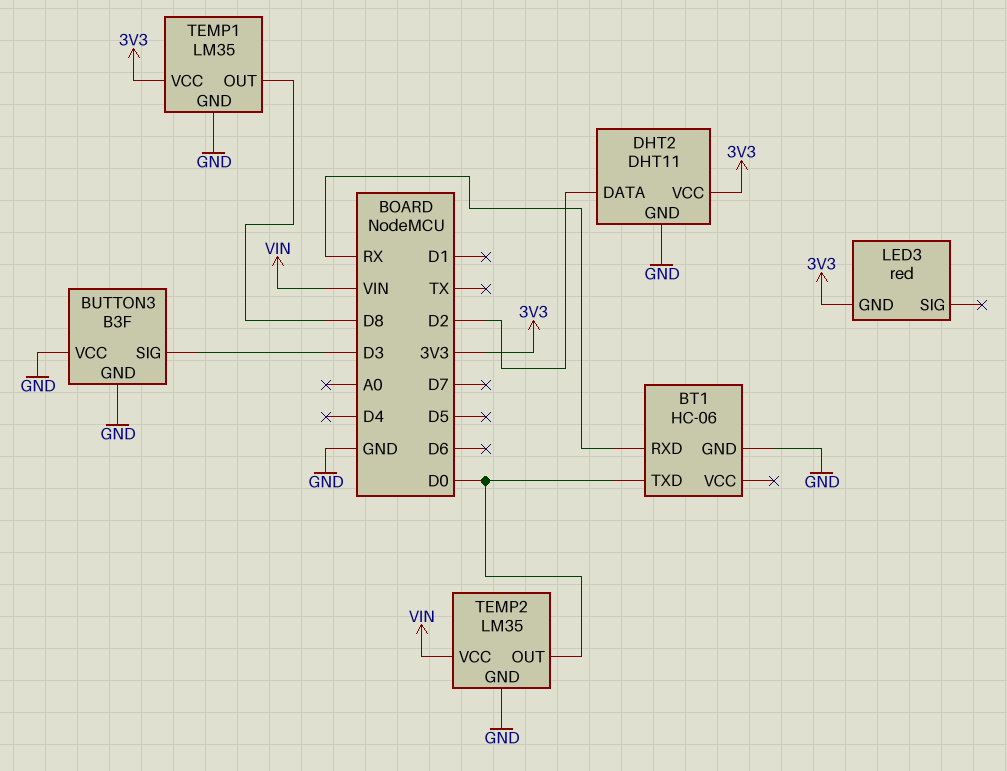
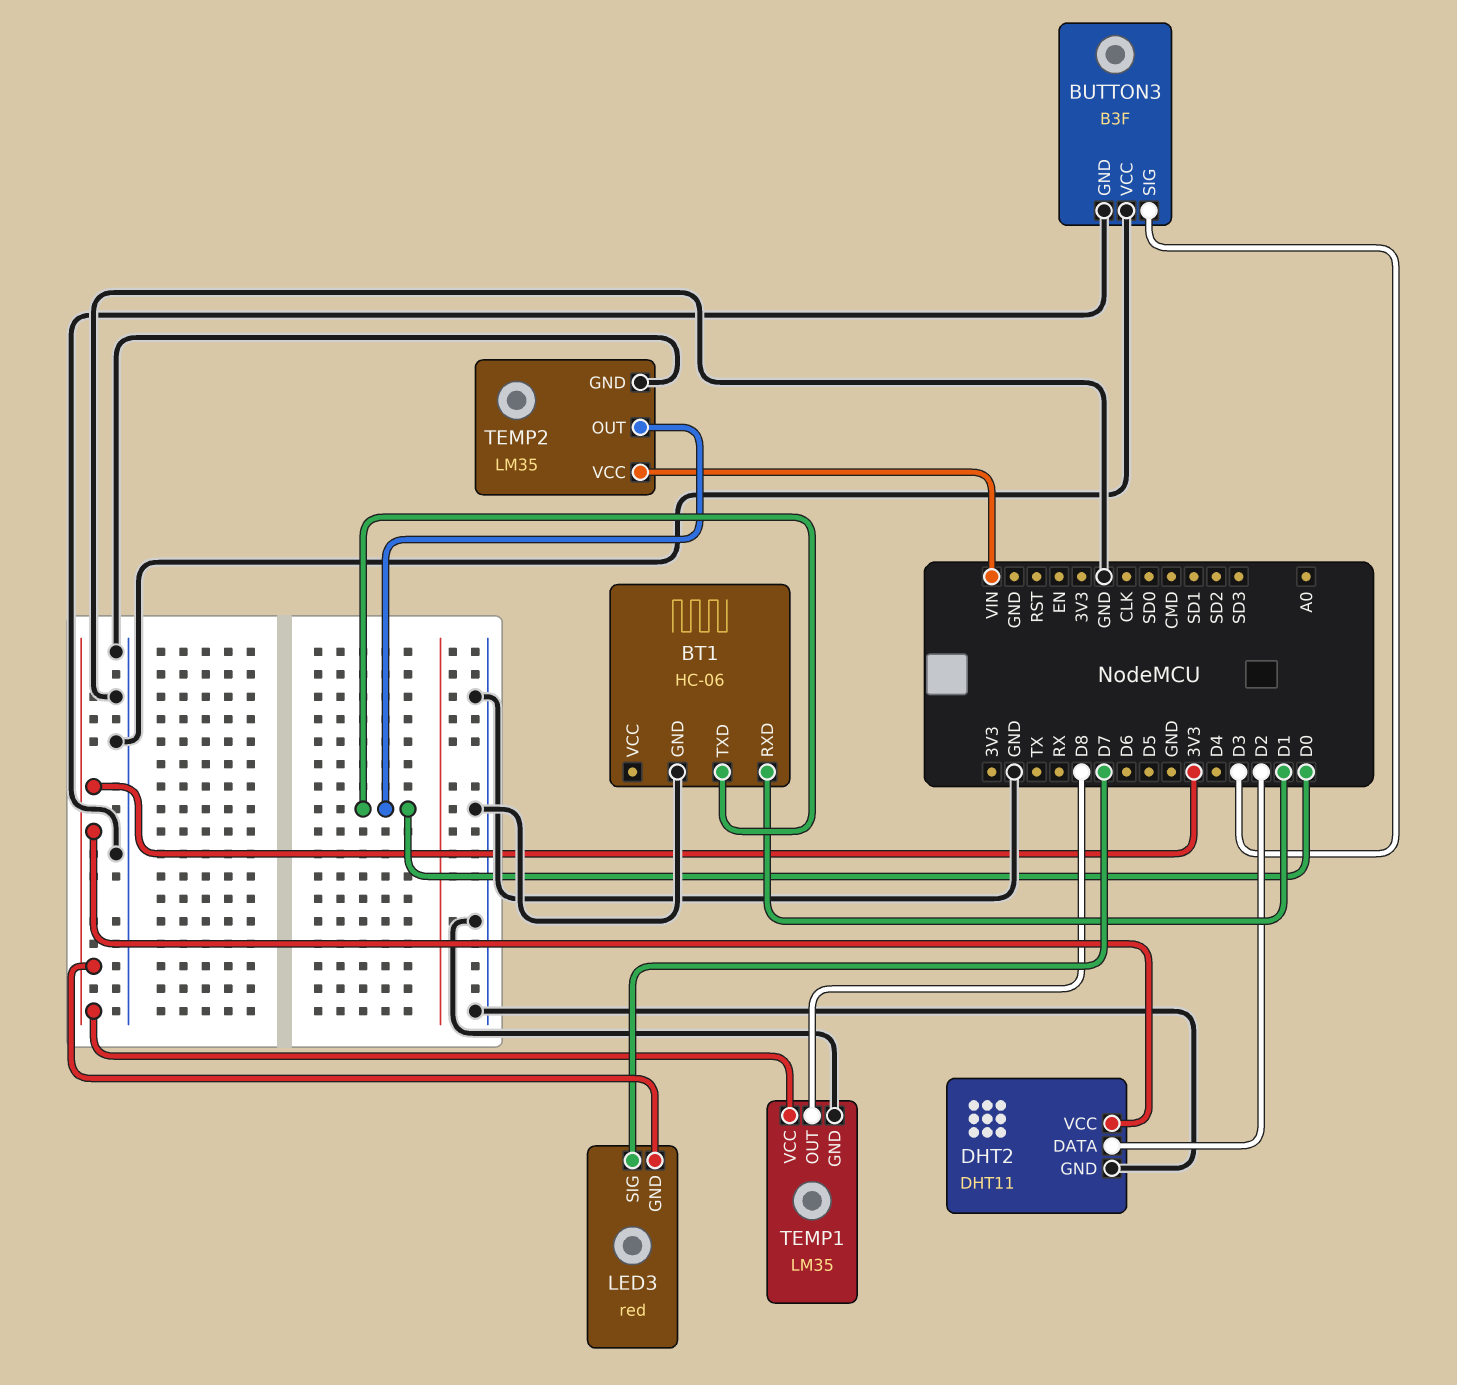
BT1 pin RXD: RX -> D1
LED3 pin SIG: none -> D7

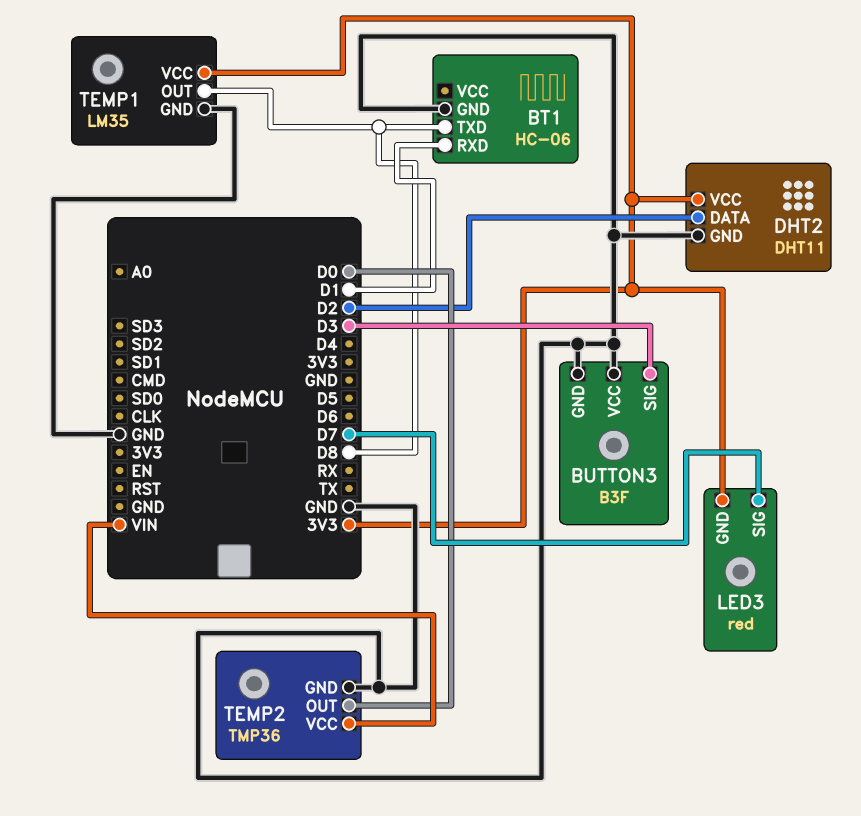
BT1 pin TXD: D0 -> D8
TEMP2: LM35 -> TMP36

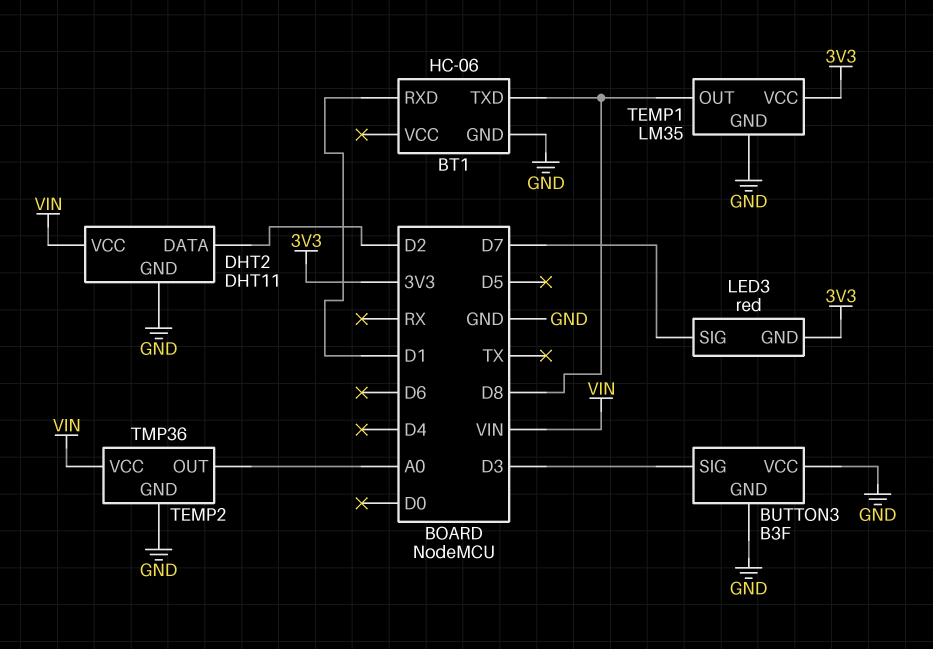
DHT2 pin VCC: 3V3 -> VIN
TEMP2 pin OUT: D0 -> A0

